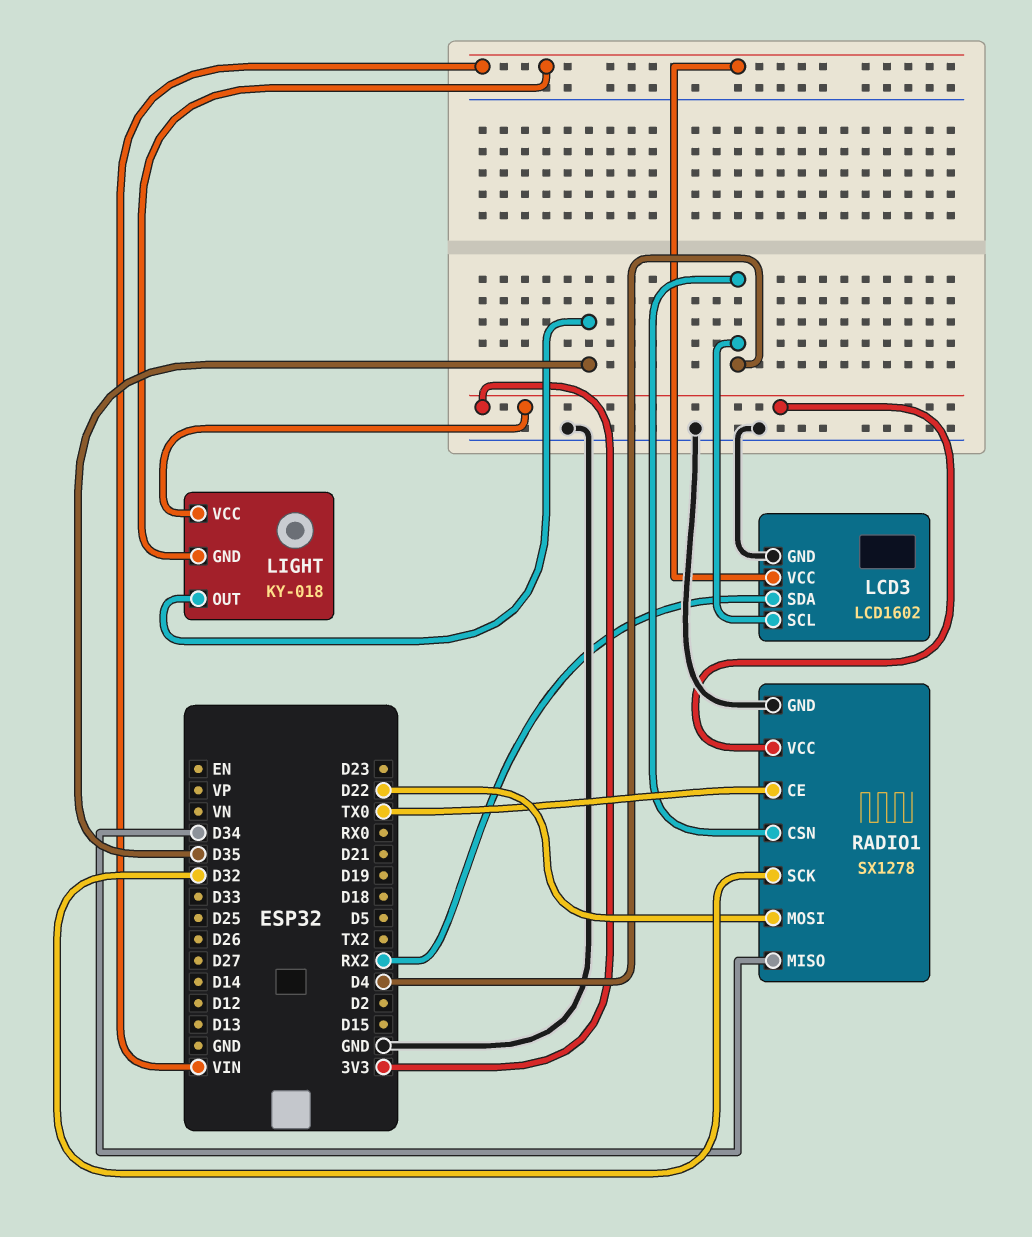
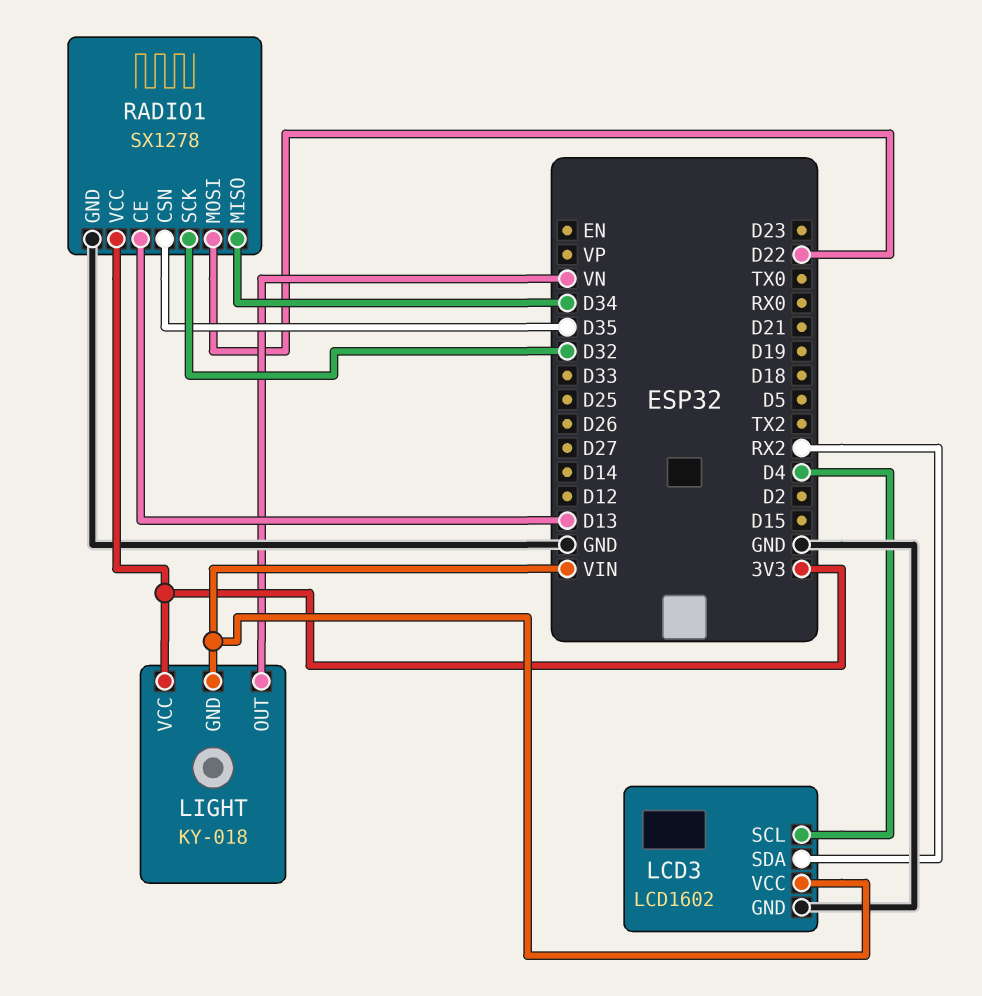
LIGHT pin OUT: D35 -> VN
RADIO1 pin CE: TX0 -> D13
RADIO1 pin CSN: D4 -> D35

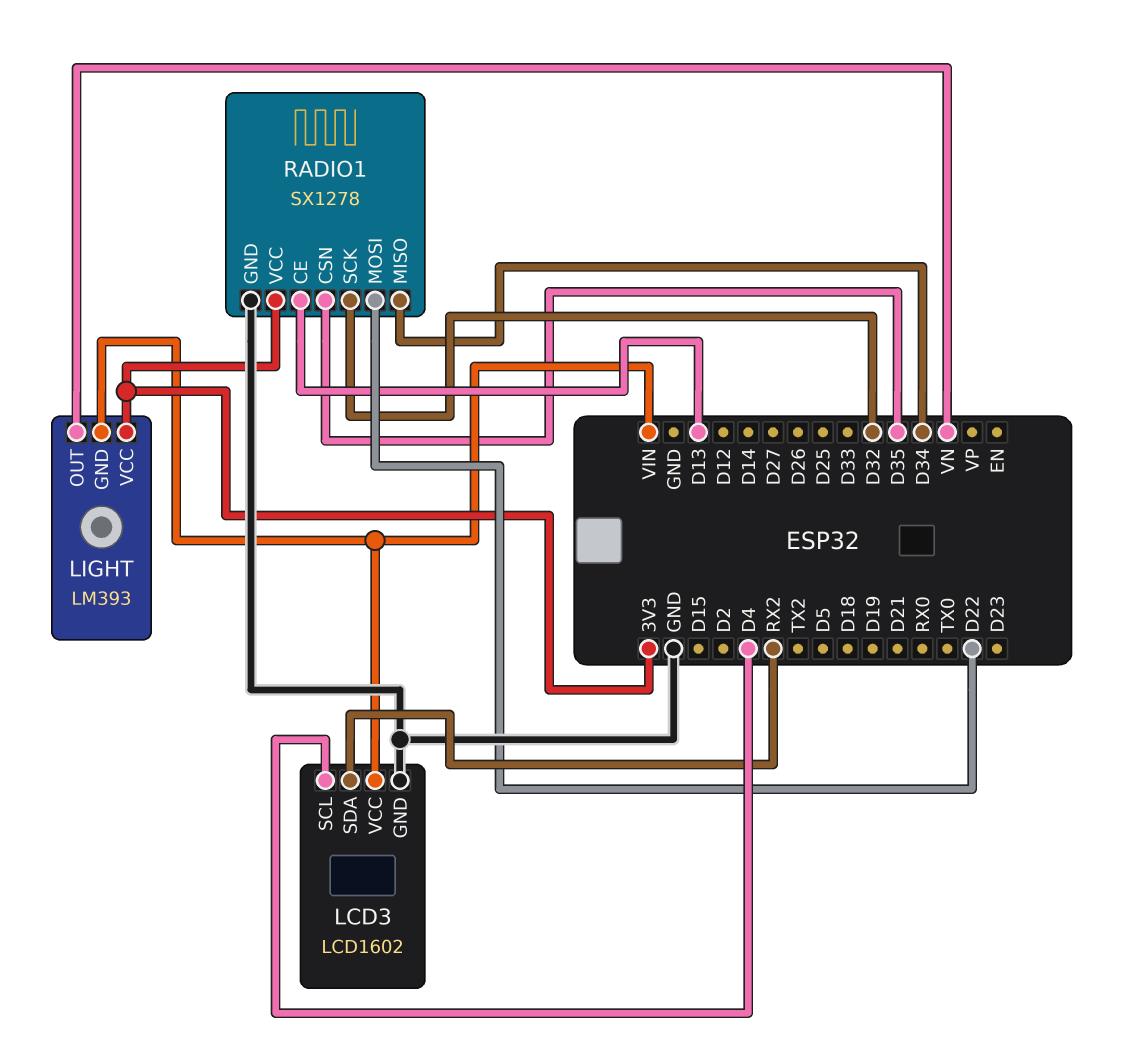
LIGHT: KY-018 -> LM393

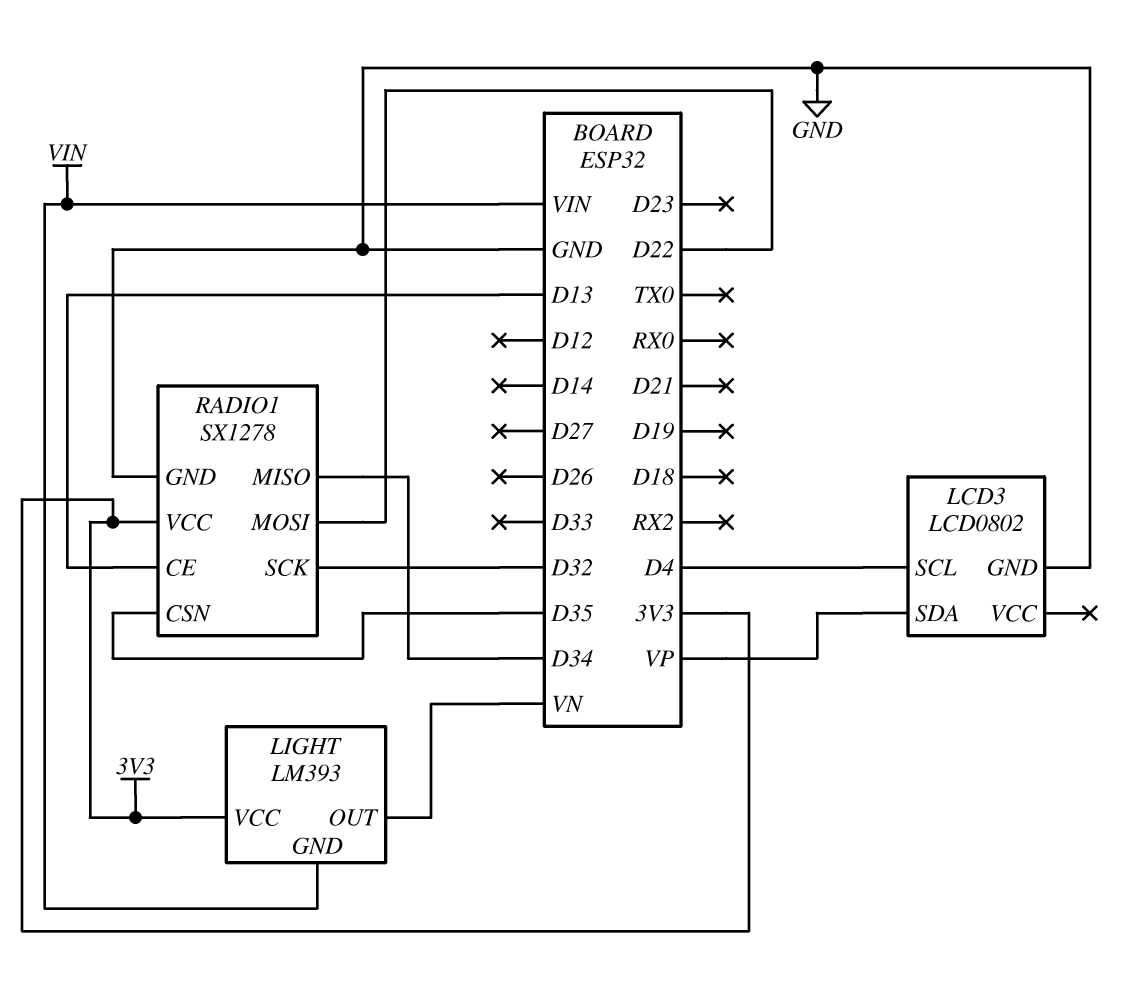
LCD3: LCD1602 -> LCD0802
LCD3 pin SDA: RX2 -> VP
LCD3 pin VCC: VIN -> none

